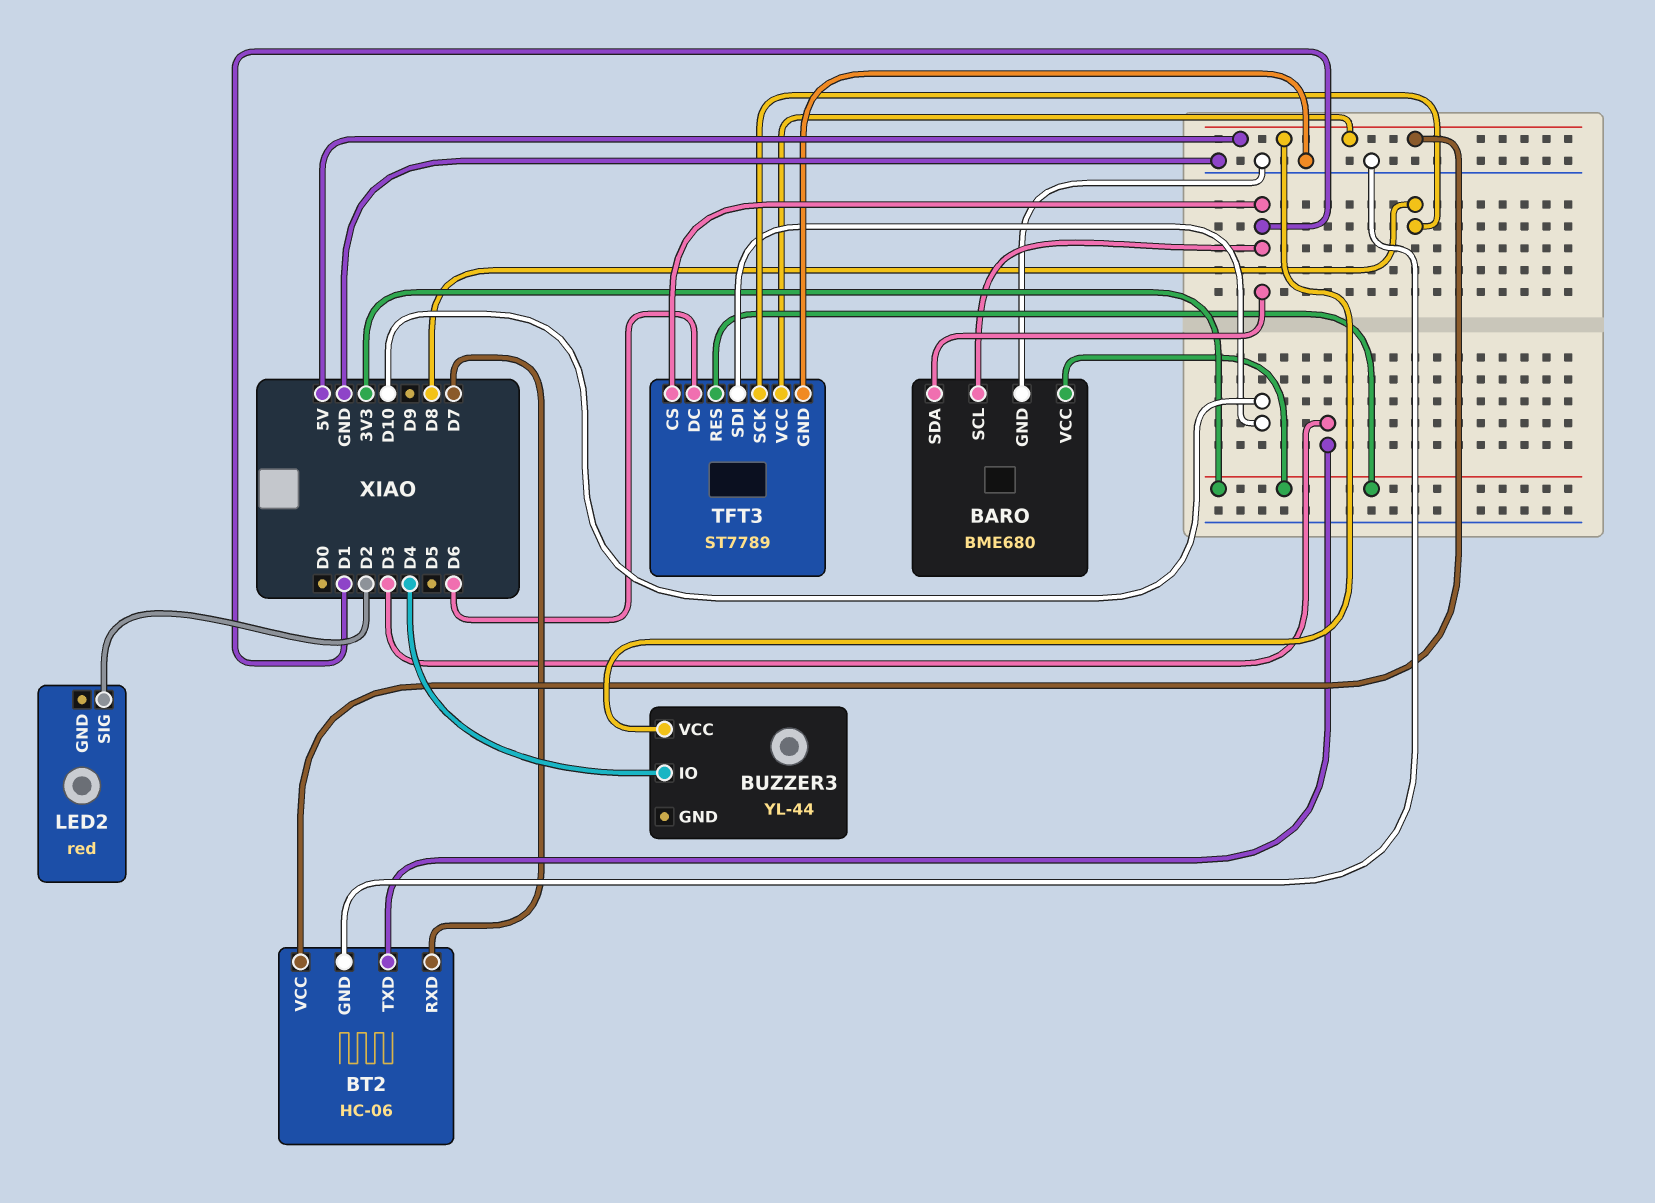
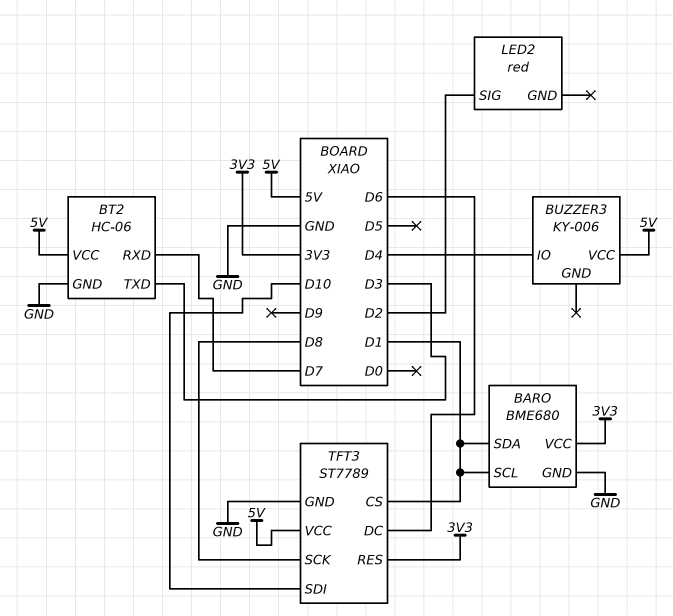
BUZZER3: YL-44 -> KY-006

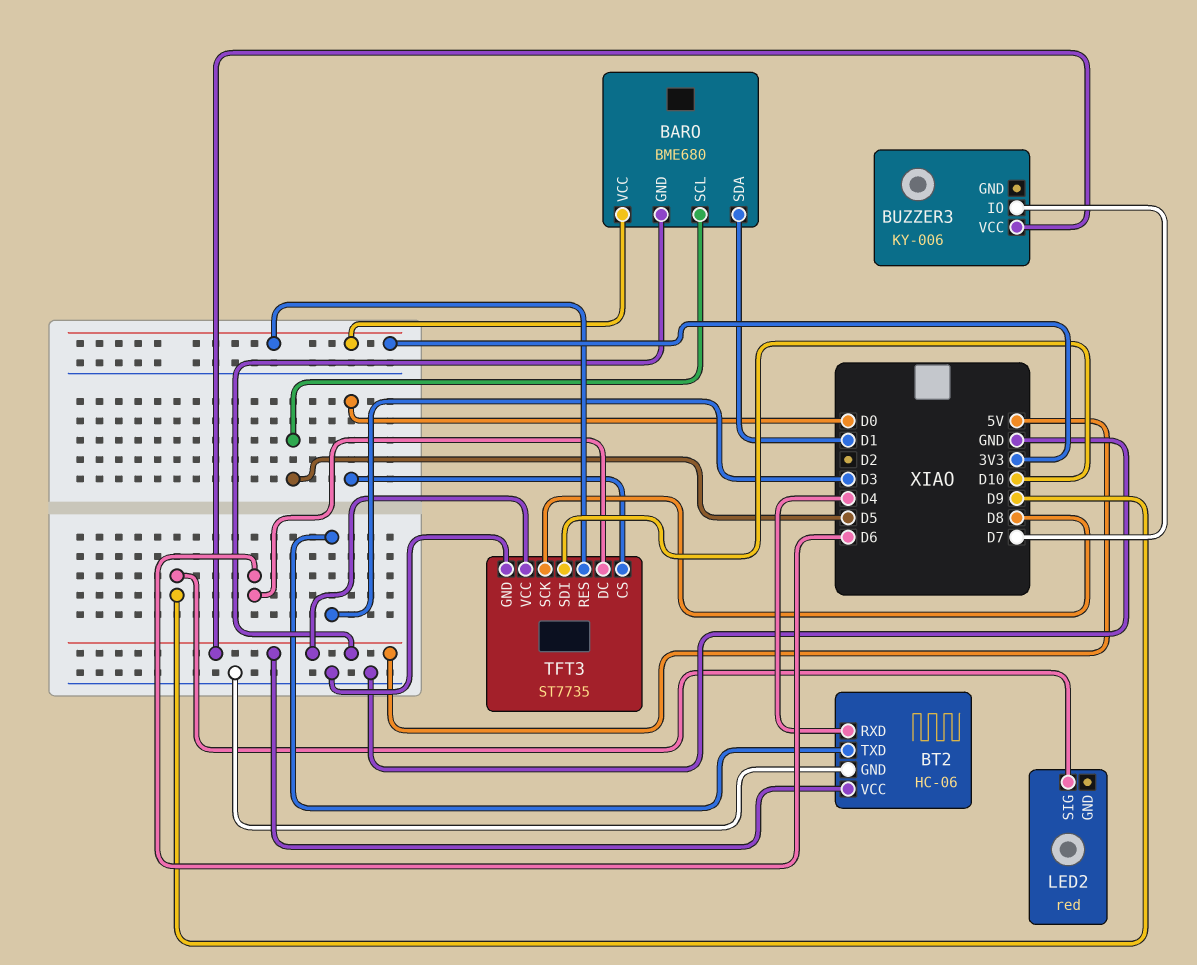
BARO pin GND: GND -> 5V
BARO pin SCL: D1 -> D5
BT2 pin RXD: D7 -> D4
BUZZER3 pin IO: D4 -> D7
LED2 pin SIG: D2 -> D9
TFT3: ST7789 -> ST7735
TFT3 pin CS: D1 -> D0

